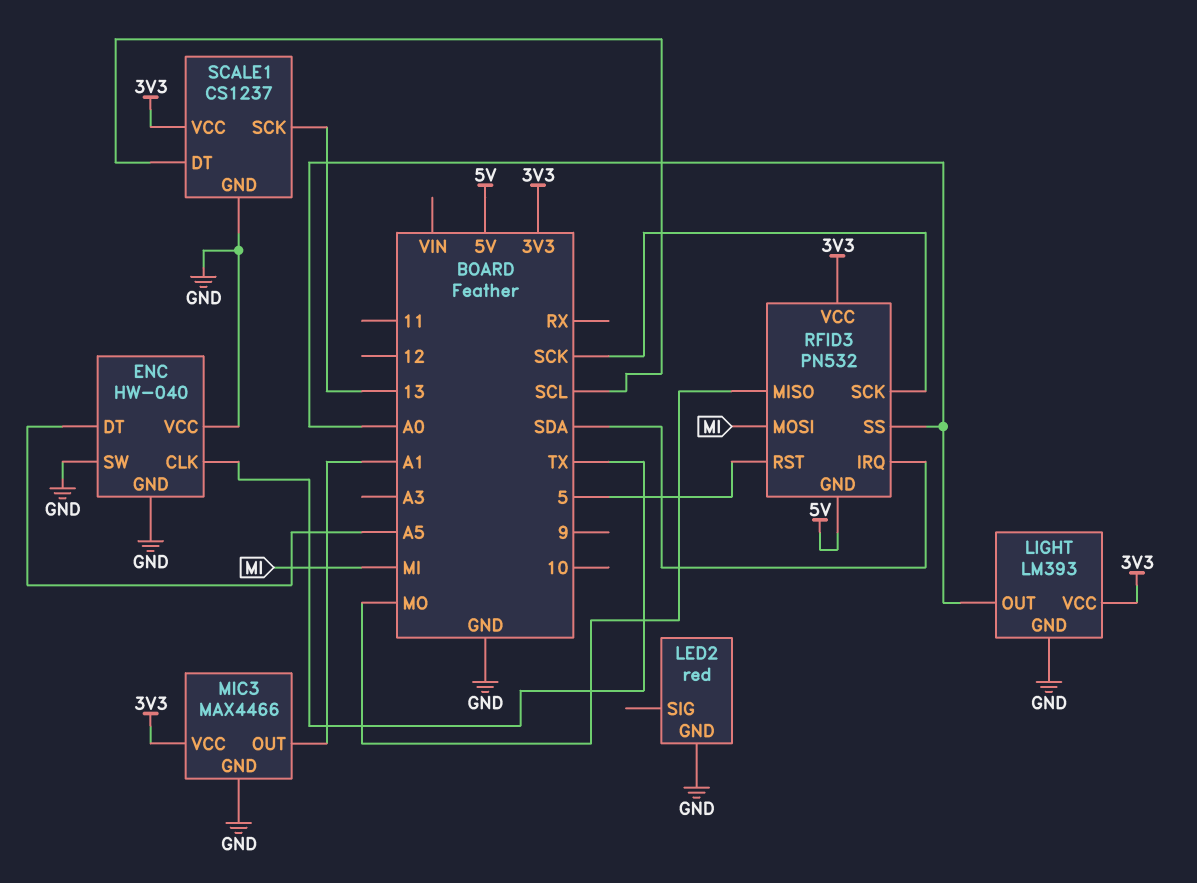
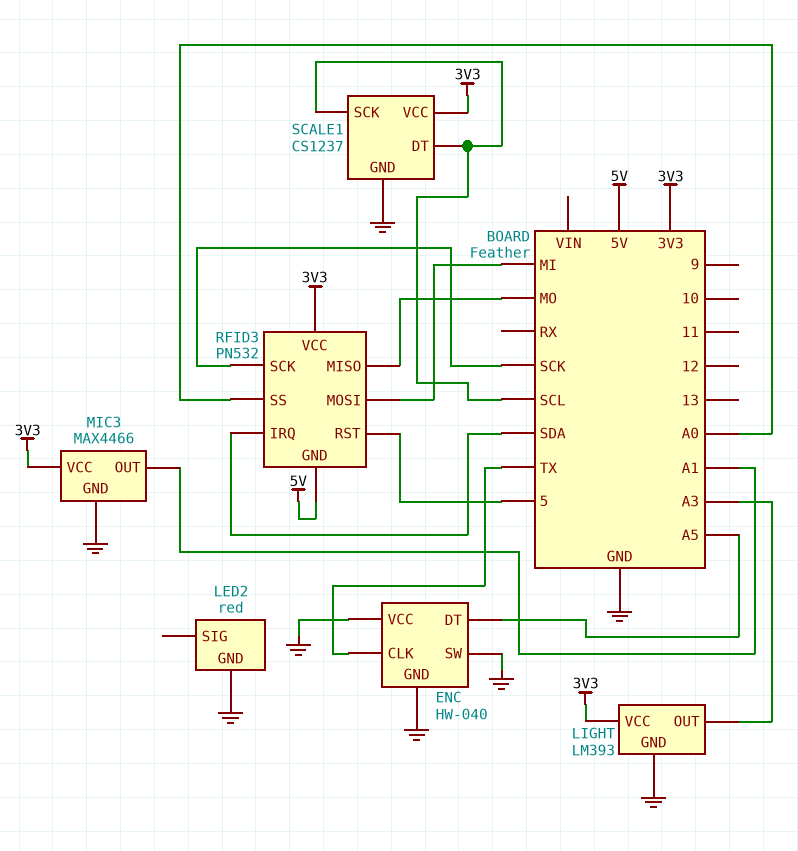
LIGHT pin OUT: A0 -> A3
SCALE1 pin SCK: 13 -> SCL

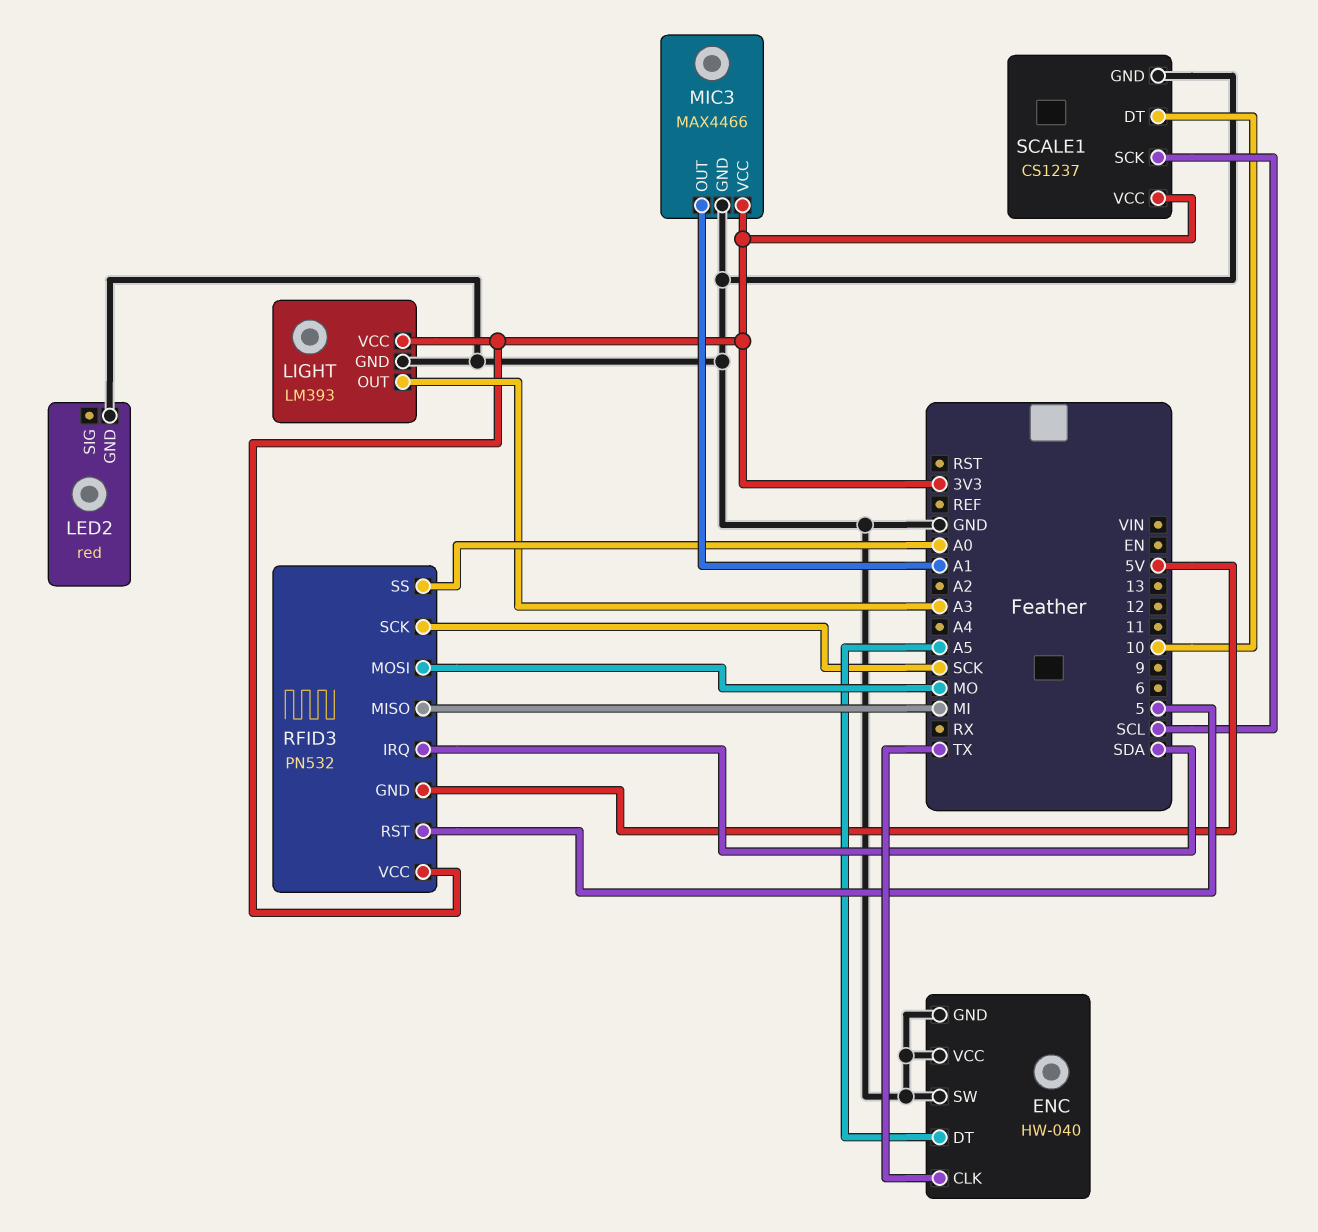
RFID3 pin MISO: MO -> MI
RFID3 pin MOSI: MI -> MO
SCALE1 pin DT: SCL -> 10

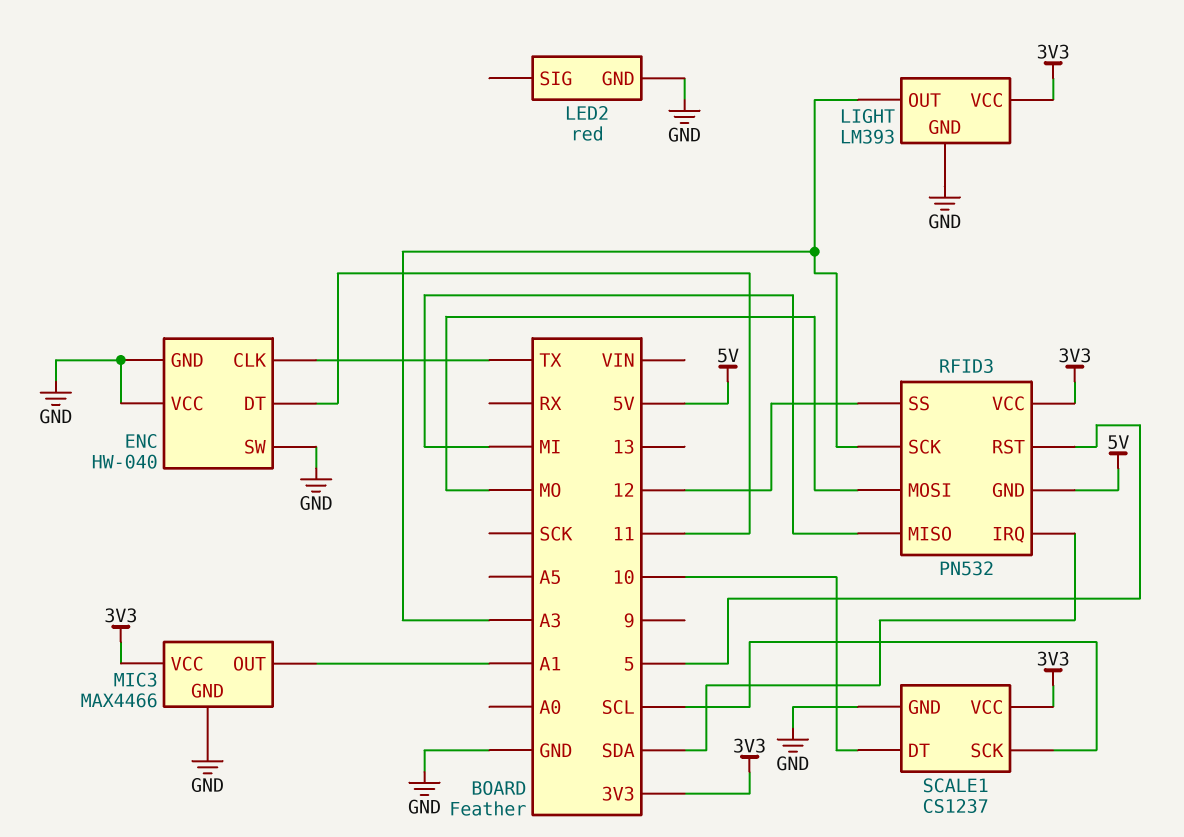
ENC pin DT: A5 -> 11
RFID3 pin SCK: SCK -> A3
RFID3 pin SS: A0 -> 12

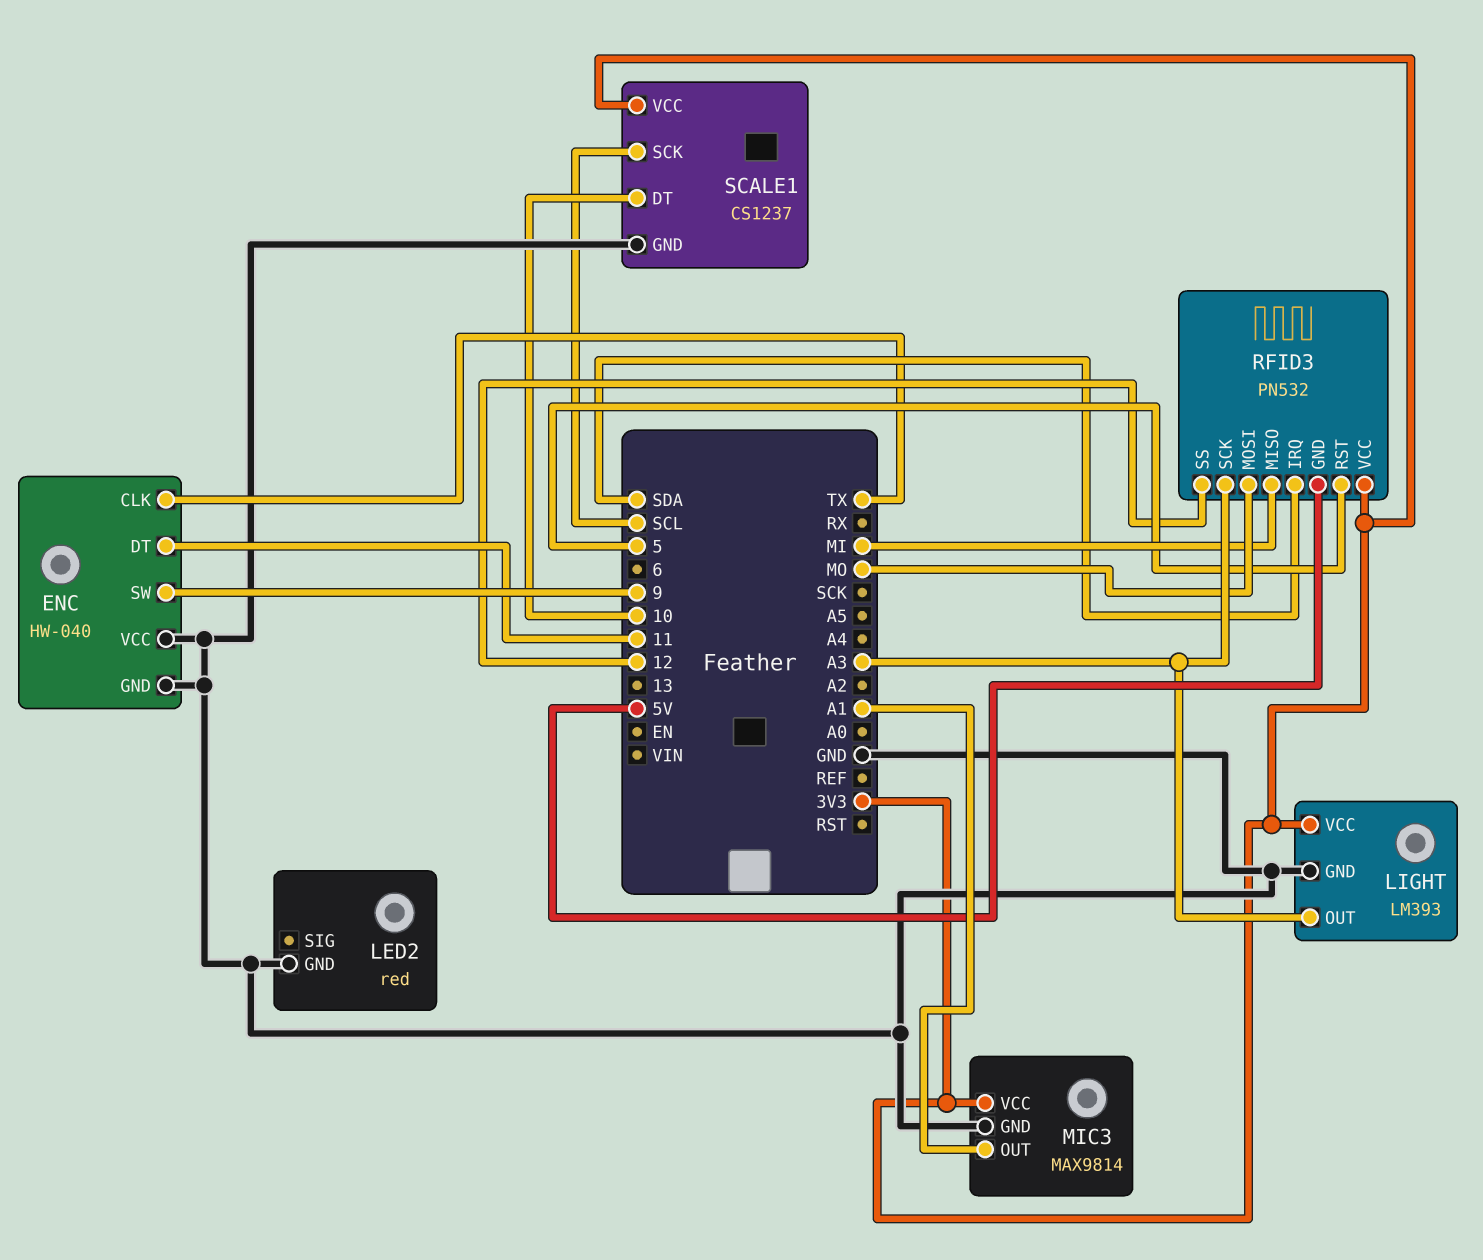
ENC pin SW: GND -> 9
MIC3: MAX4466 -> MAX9814

